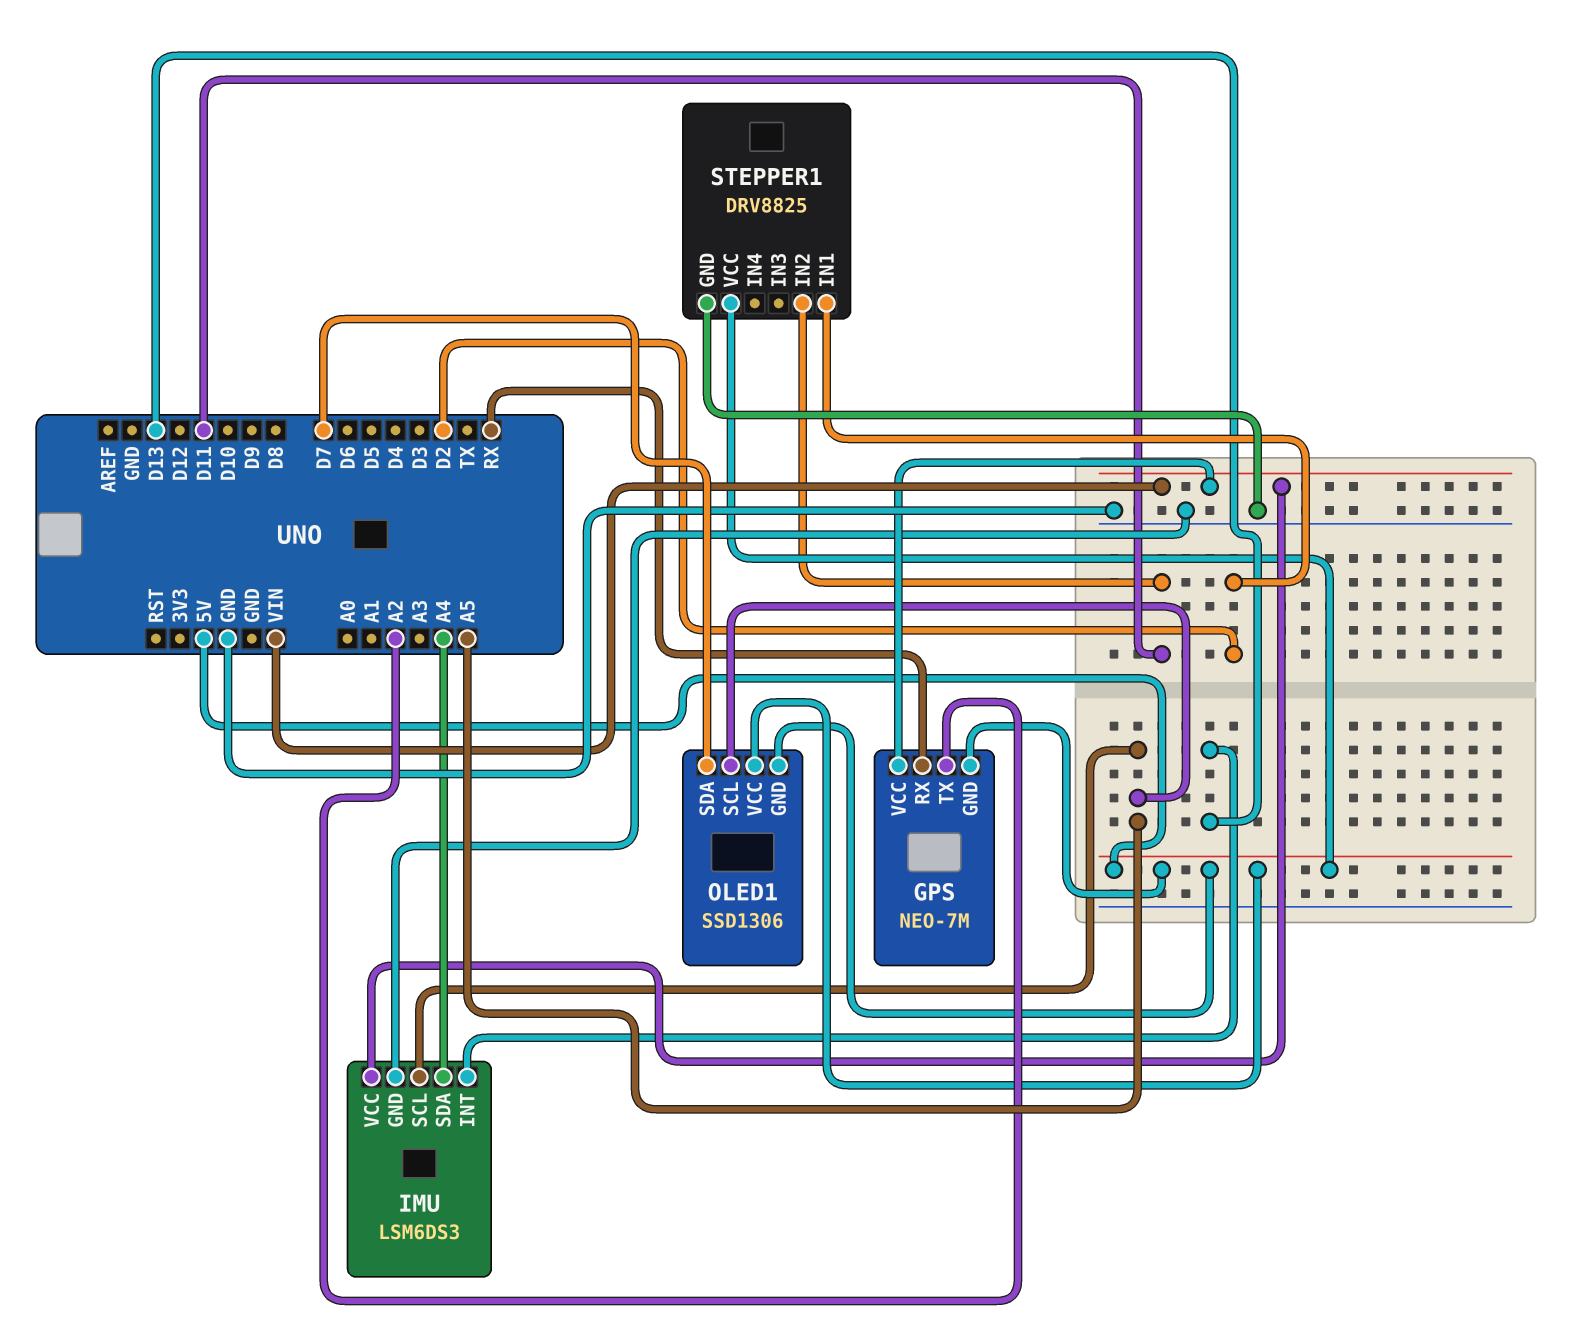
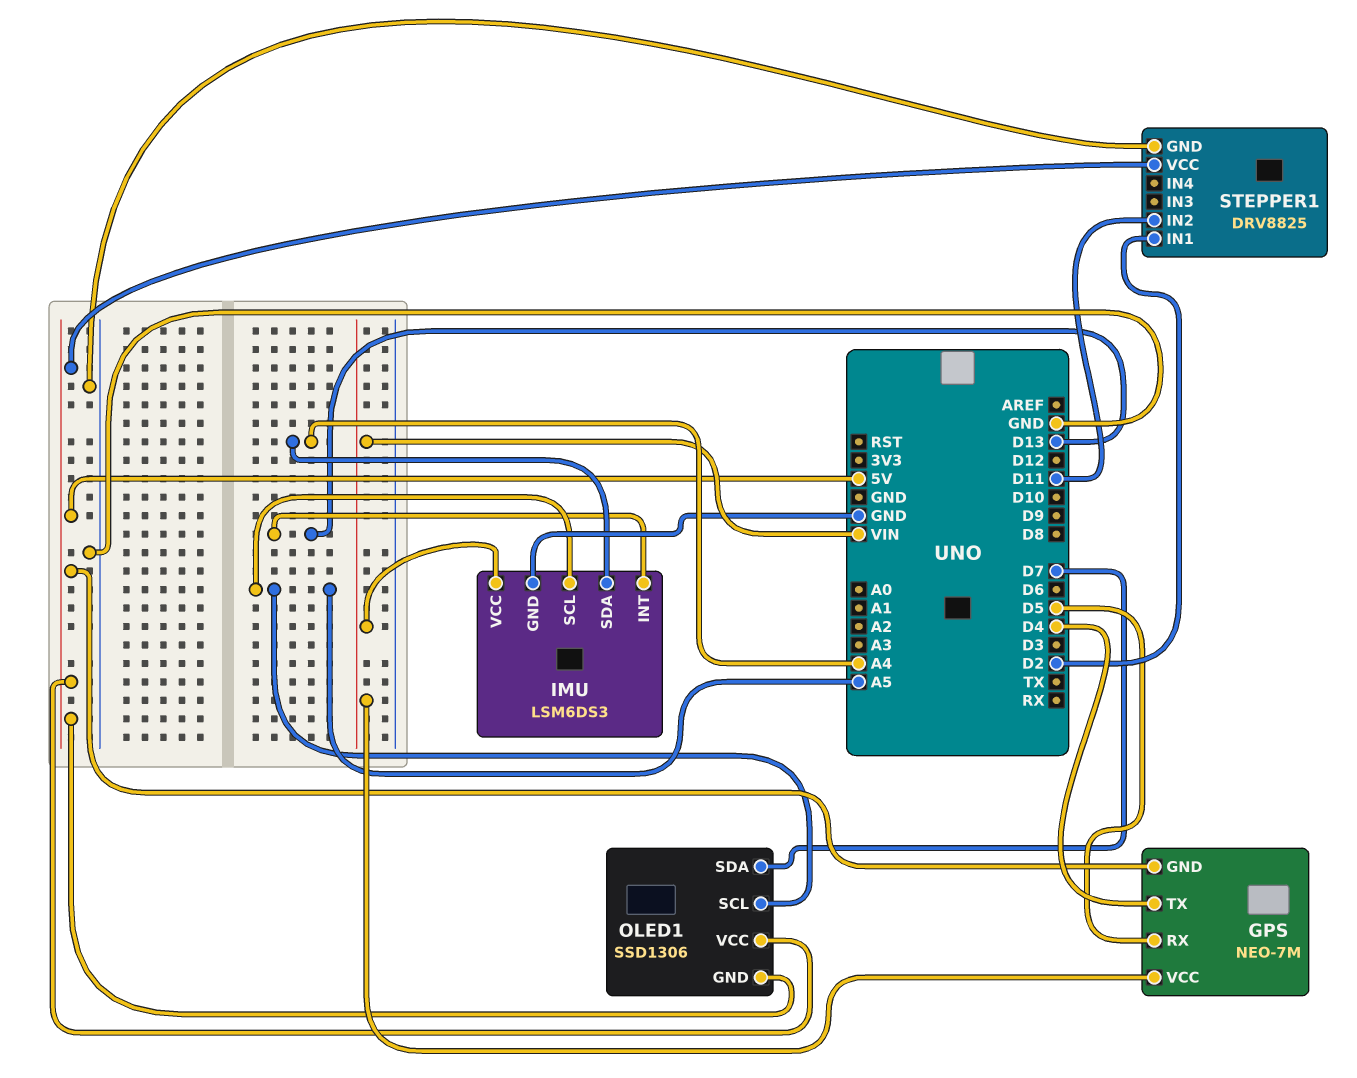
GPS pin RX: RX -> D5
GPS pin TX: A2 -> D4

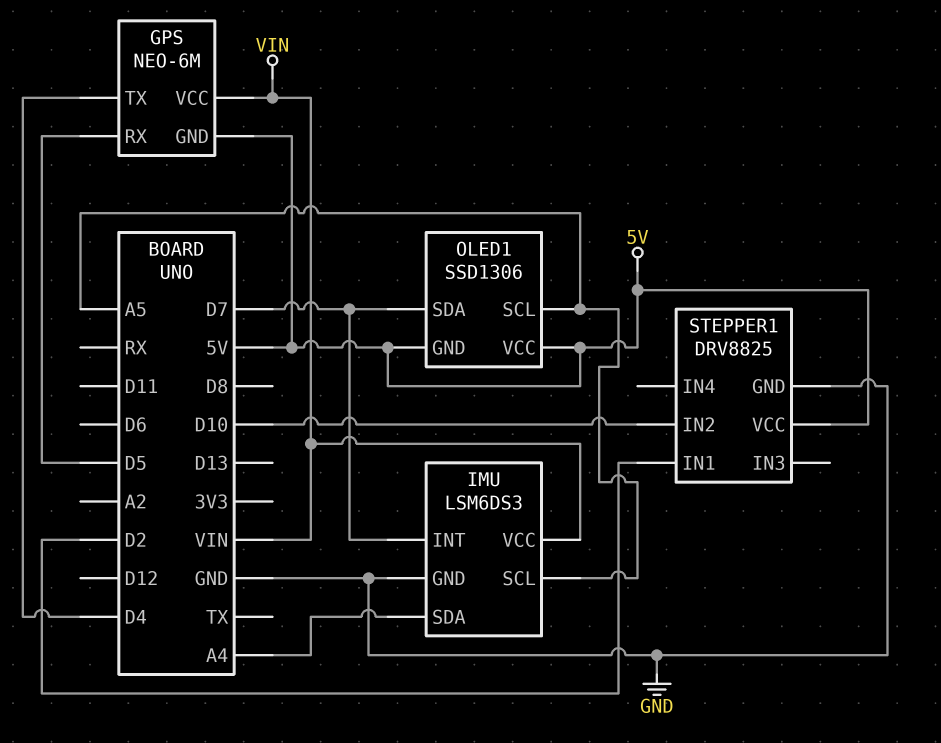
GPS: NEO-7M -> NEO-6M
IMU pin INT: D13 -> D7
STEPPER1 pin IN2: D11 -> D10

